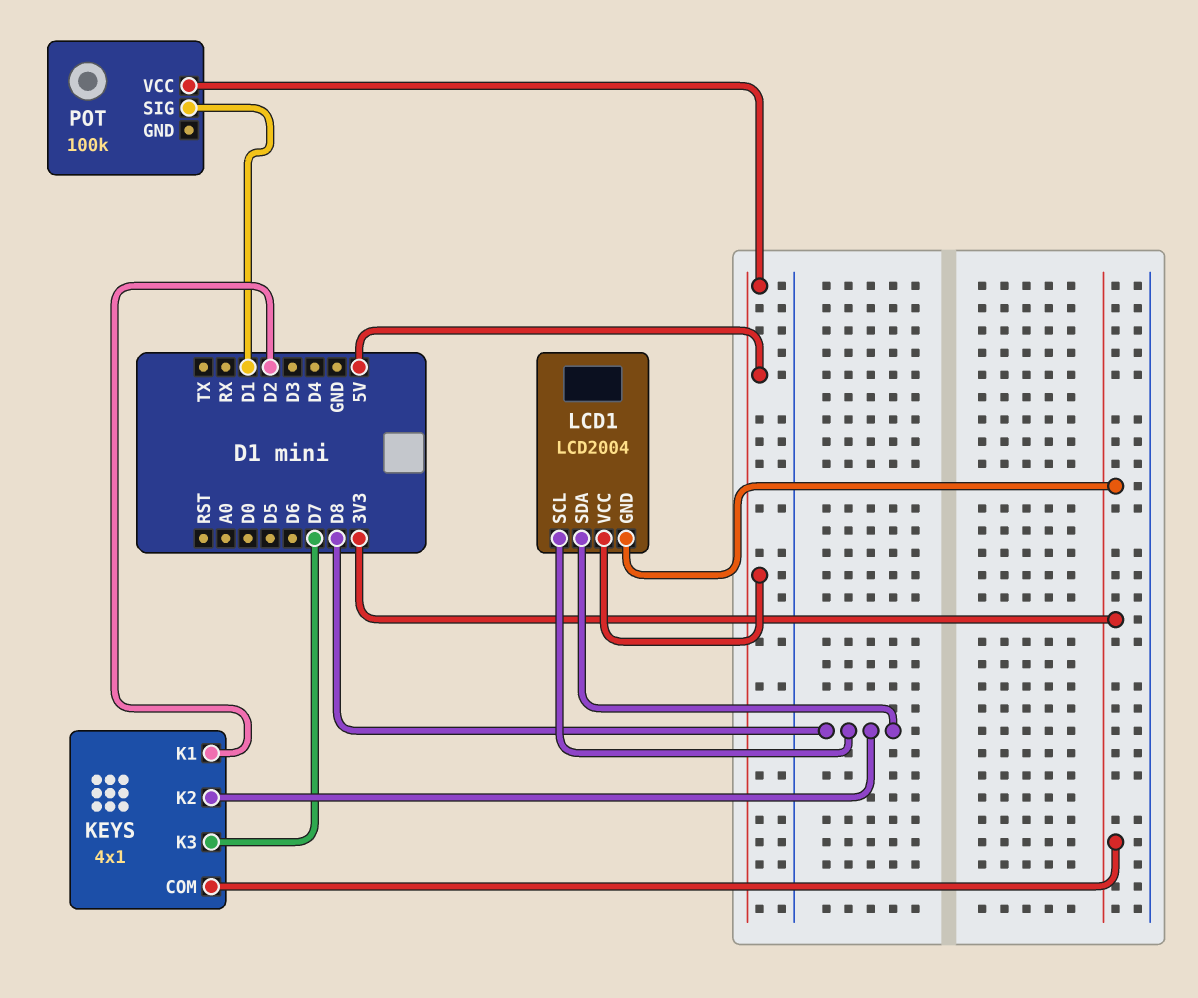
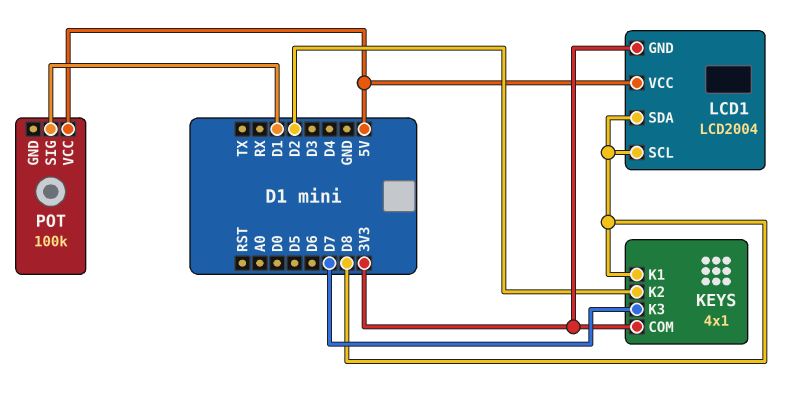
KEYS pin K1: D2 -> D8
KEYS pin K2: D8 -> D2

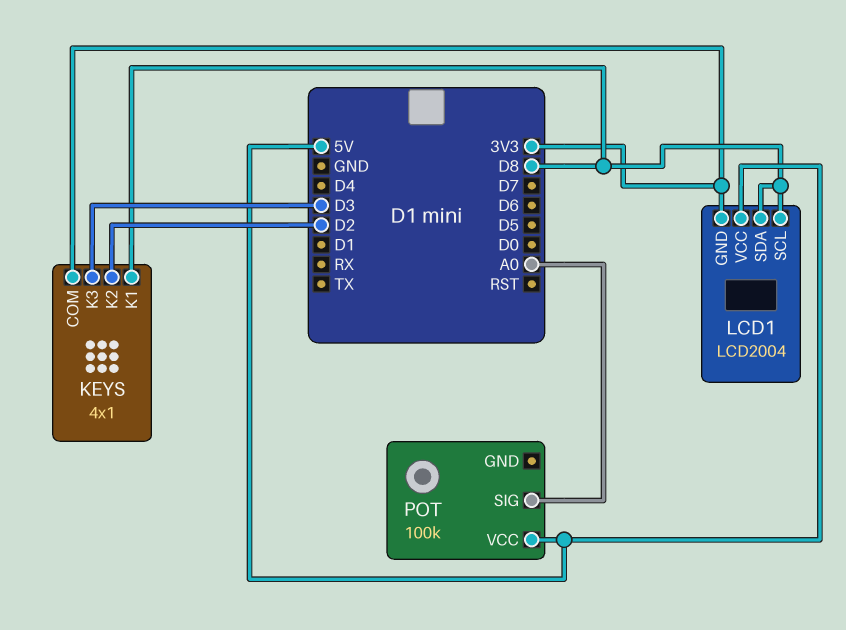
KEYS pin K3: D7 -> D3
POT pin SIG: D1 -> A0

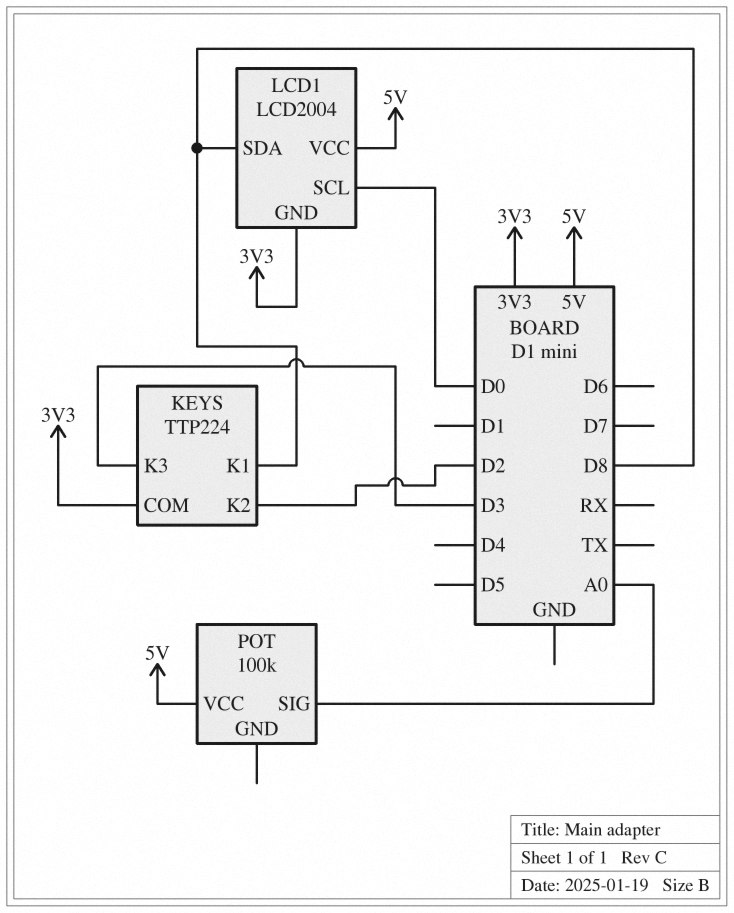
KEYS: 4x1 -> TTP224
LCD1 pin SCL: D8 -> D0

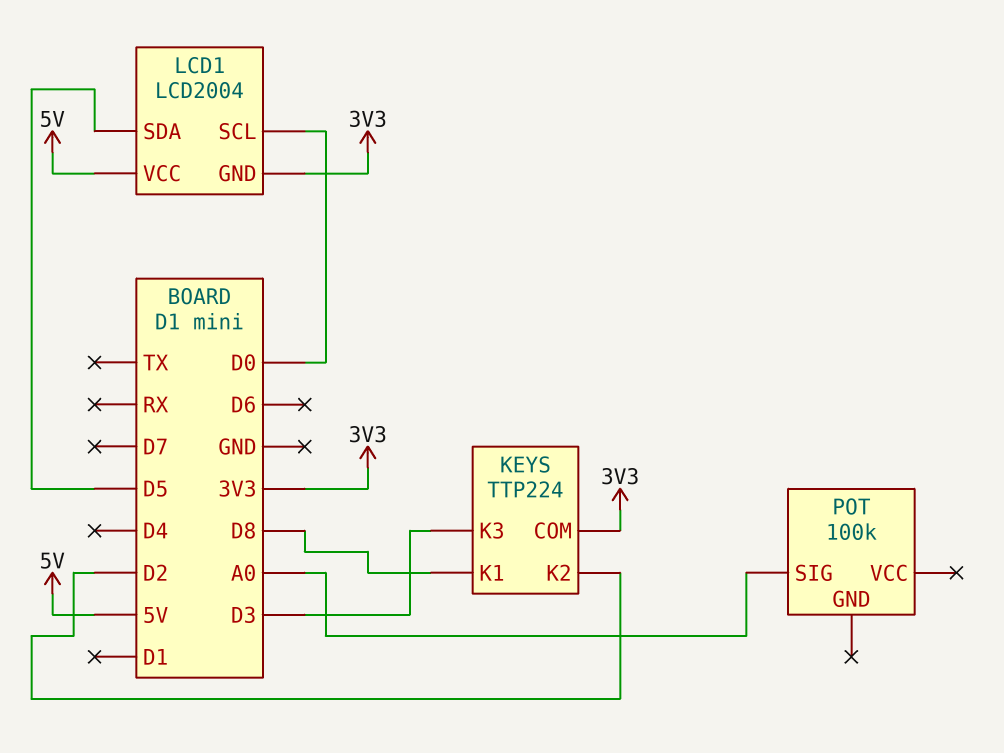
LCD1 pin SDA: D8 -> D5
POT pin VCC: 5V -> none

